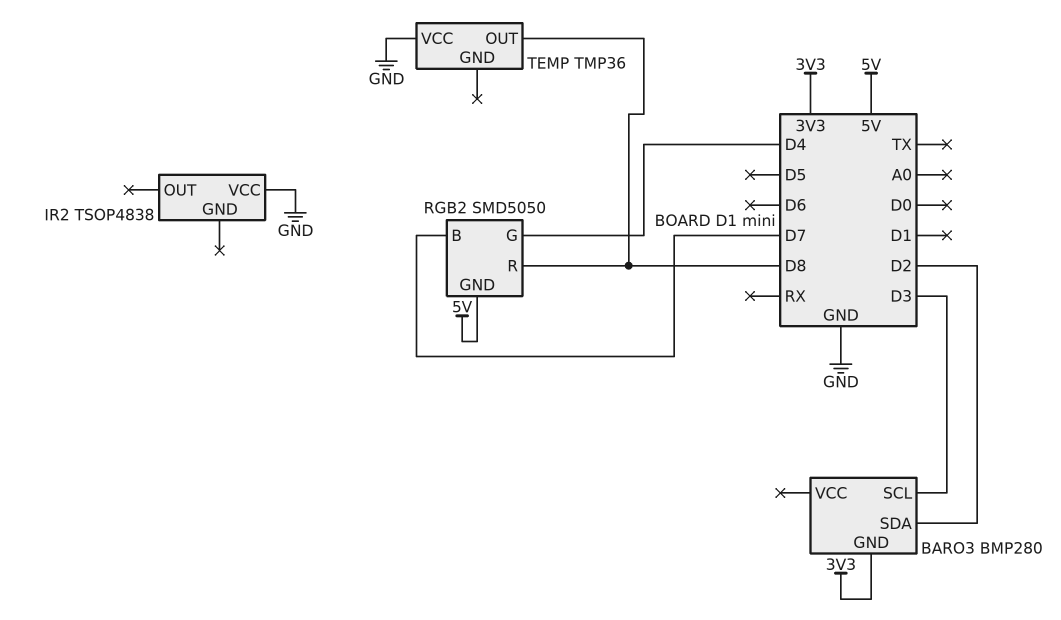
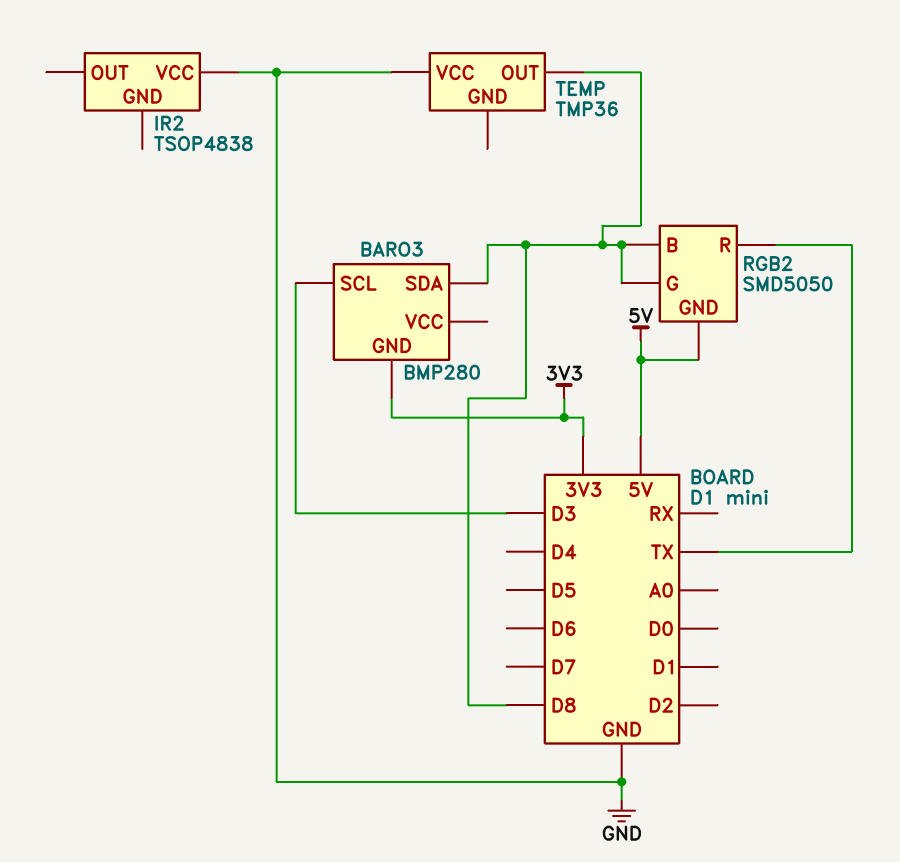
BARO3 pin SDA: D2 -> D8
RGB2 pin B: D7 -> D8
RGB2 pin G: D4 -> D8
RGB2 pin R: D8 -> TX

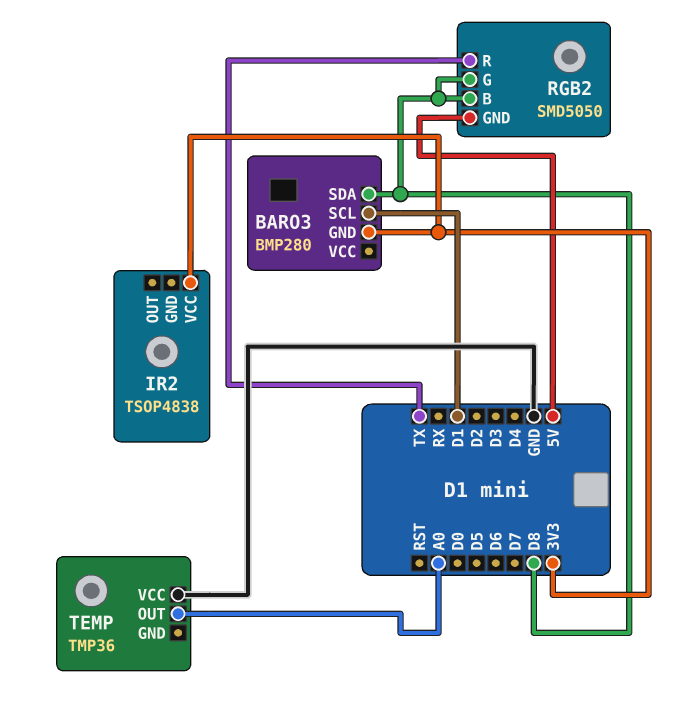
BARO3 pin SCL: D3 -> D1
IR2 pin VCC: GND -> 3V3
TEMP pin OUT: D8 -> A0

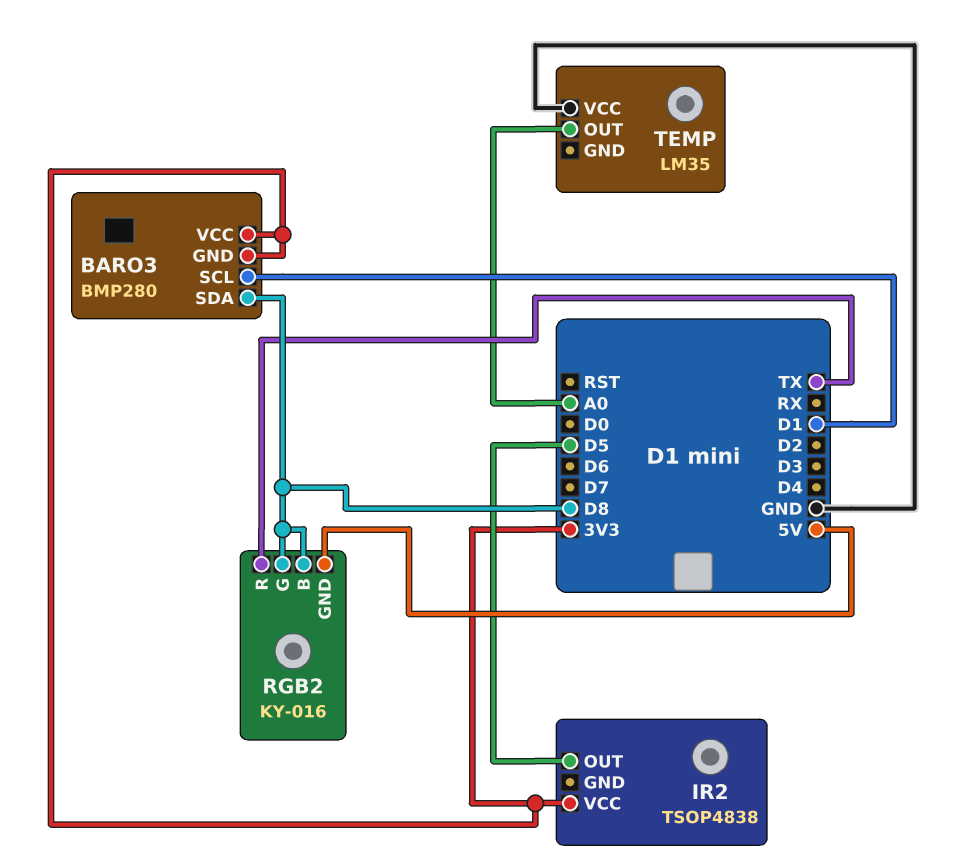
BARO3 pin VCC: none -> 3V3
IR2 pin OUT: none -> D5
RGB2: SMD5050 -> KY-016
TEMP: TMP36 -> LM35

